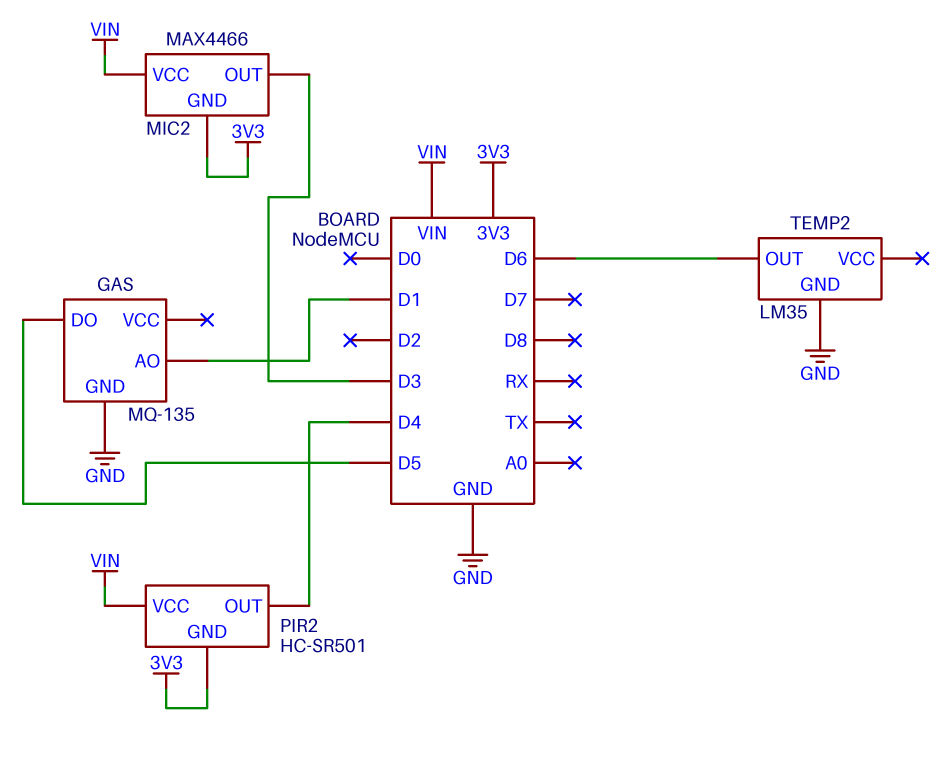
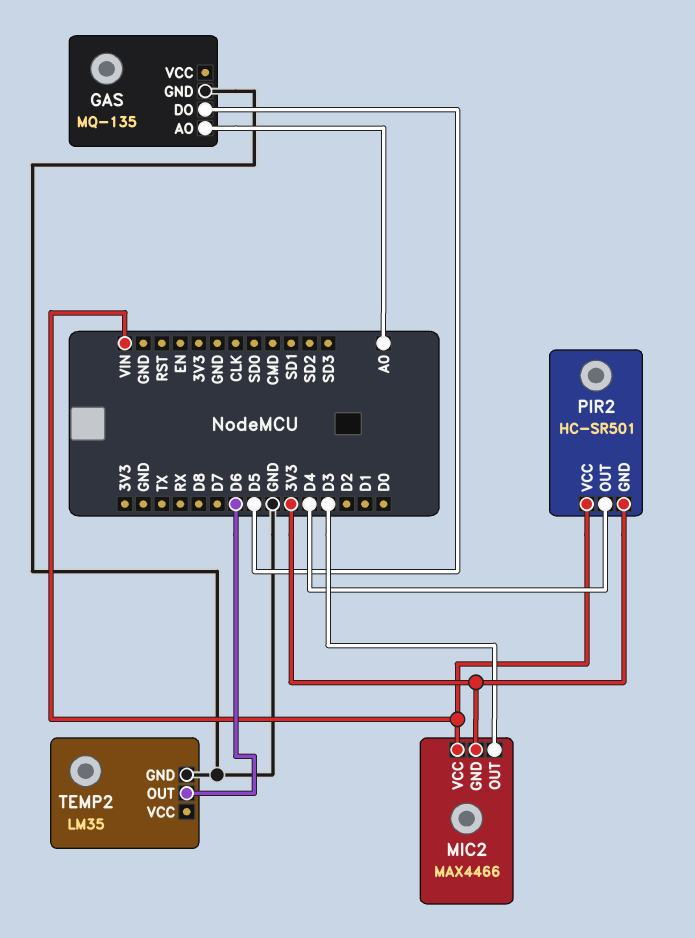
GAS pin AO: D1 -> A0

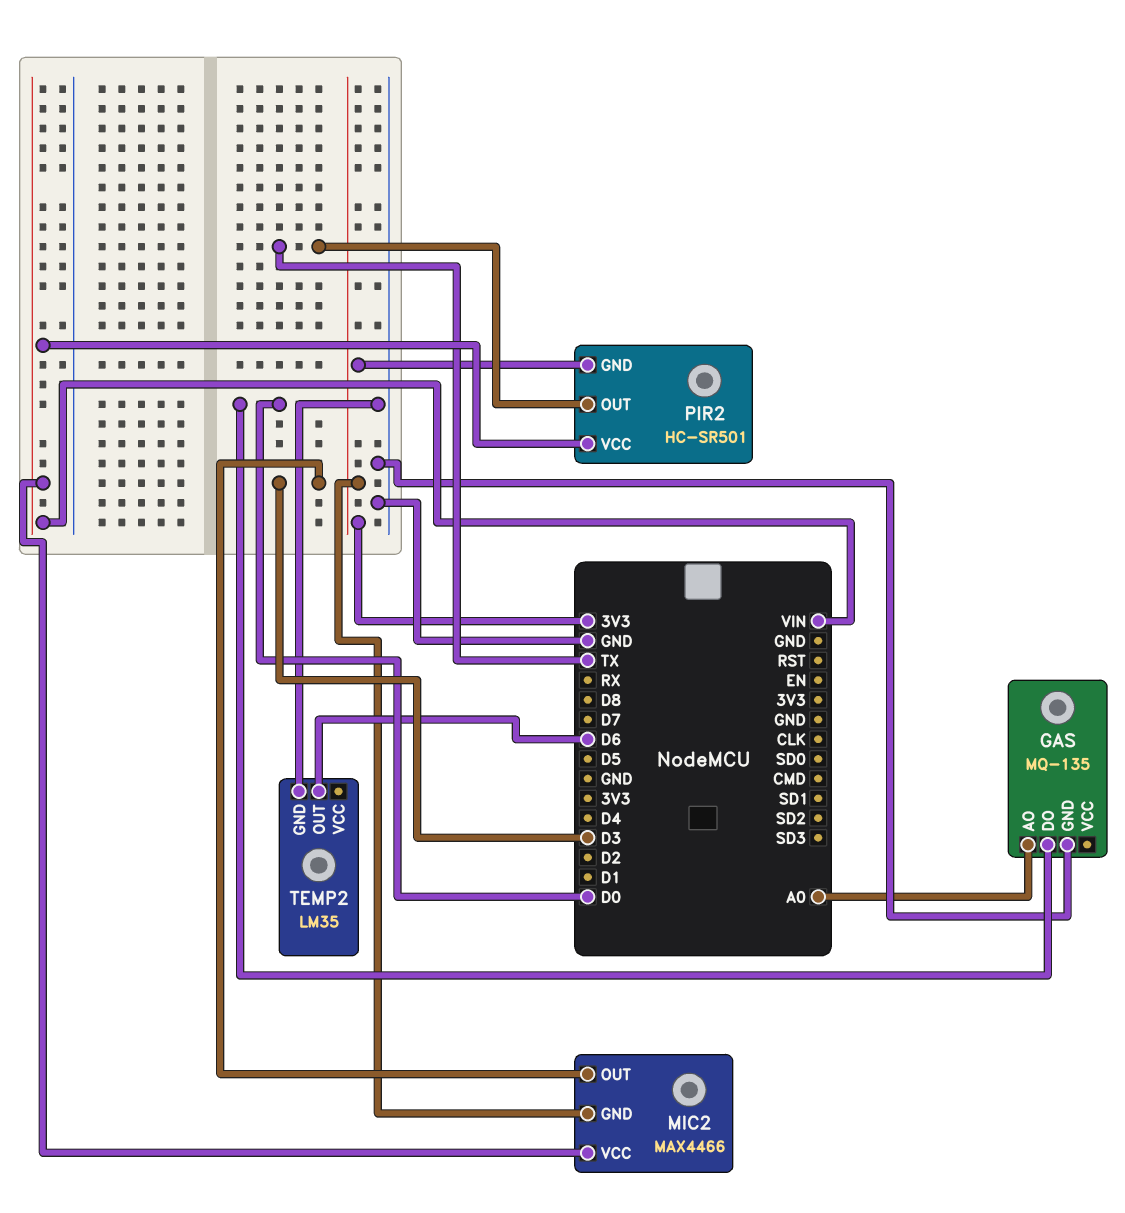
GAS pin DO: D5 -> D0
PIR2 pin OUT: D4 -> TX

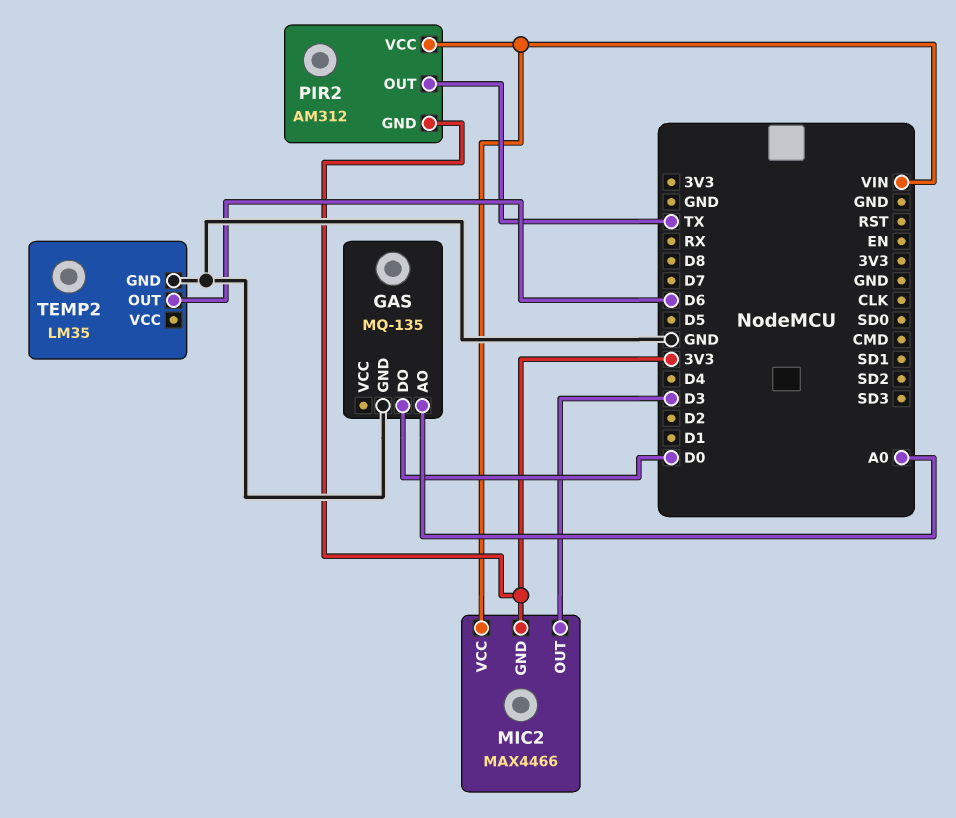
PIR2: HC-SR501 -> AM312

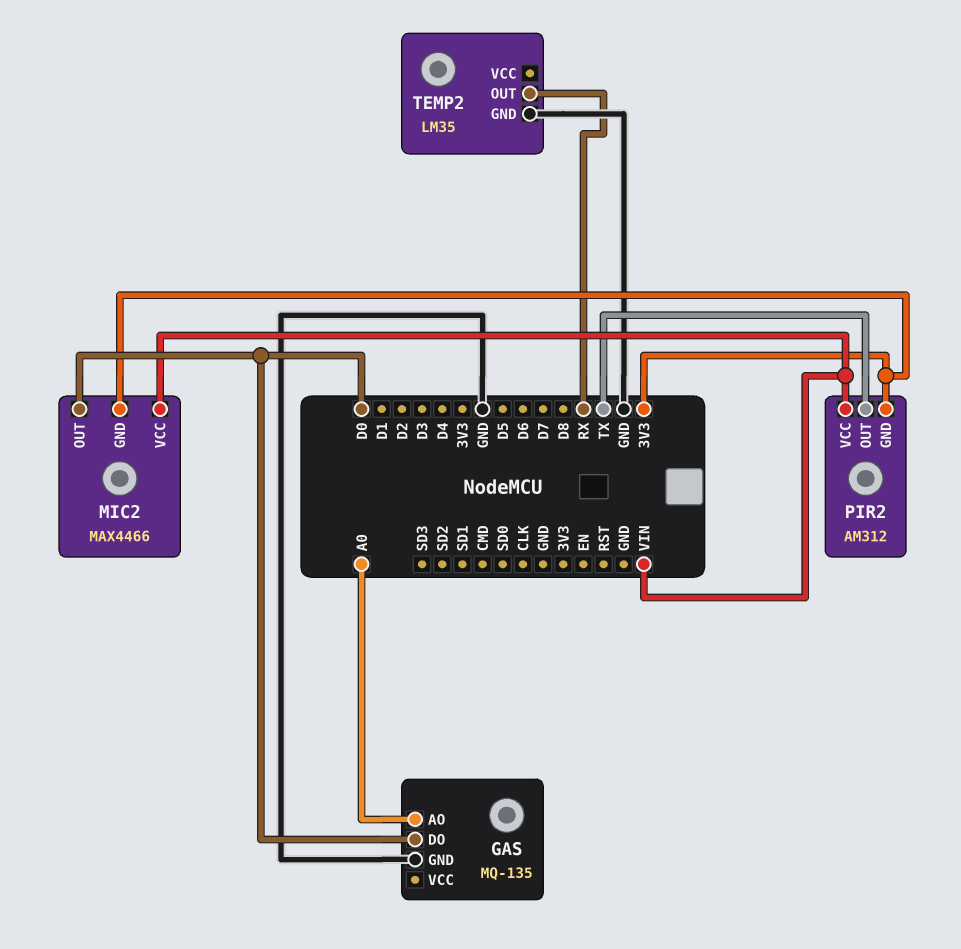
MIC2 pin OUT: D3 -> D0
TEMP2 pin OUT: D6 -> RX

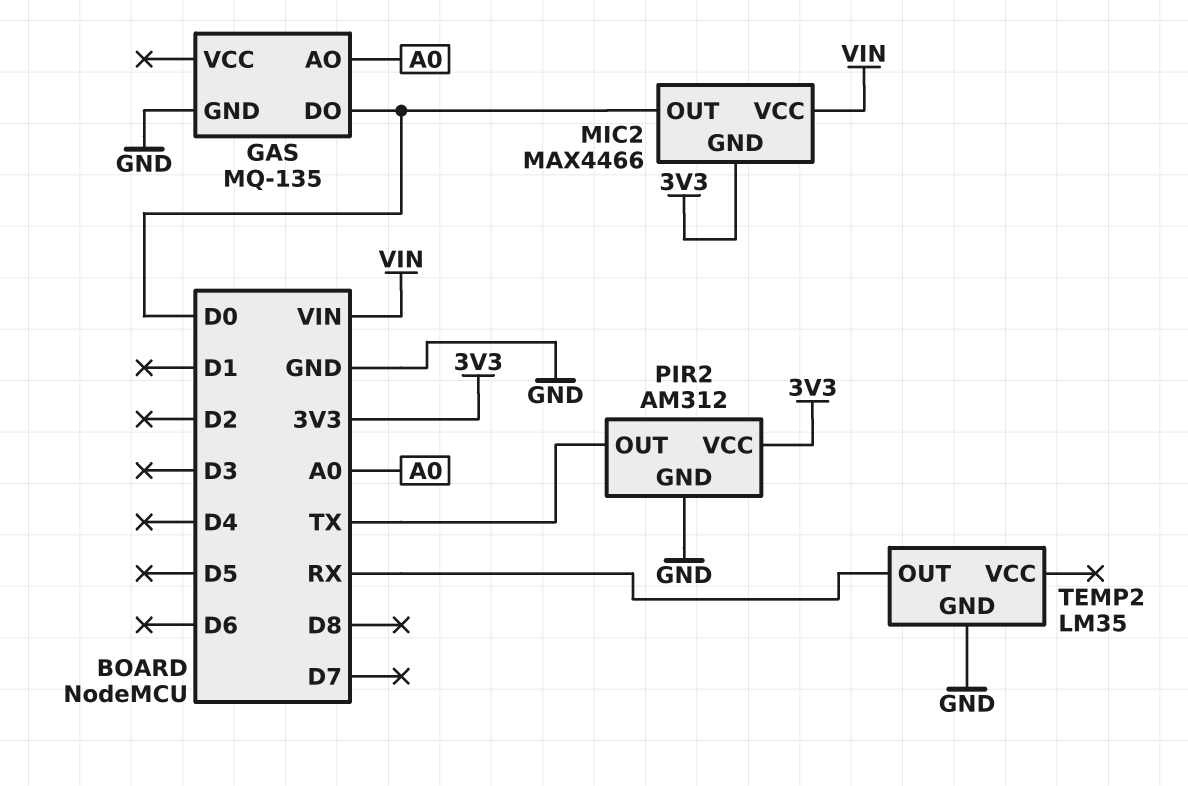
PIR2 pin GND: 3V3 -> GND
PIR2 pin VCC: VIN -> 3V3

